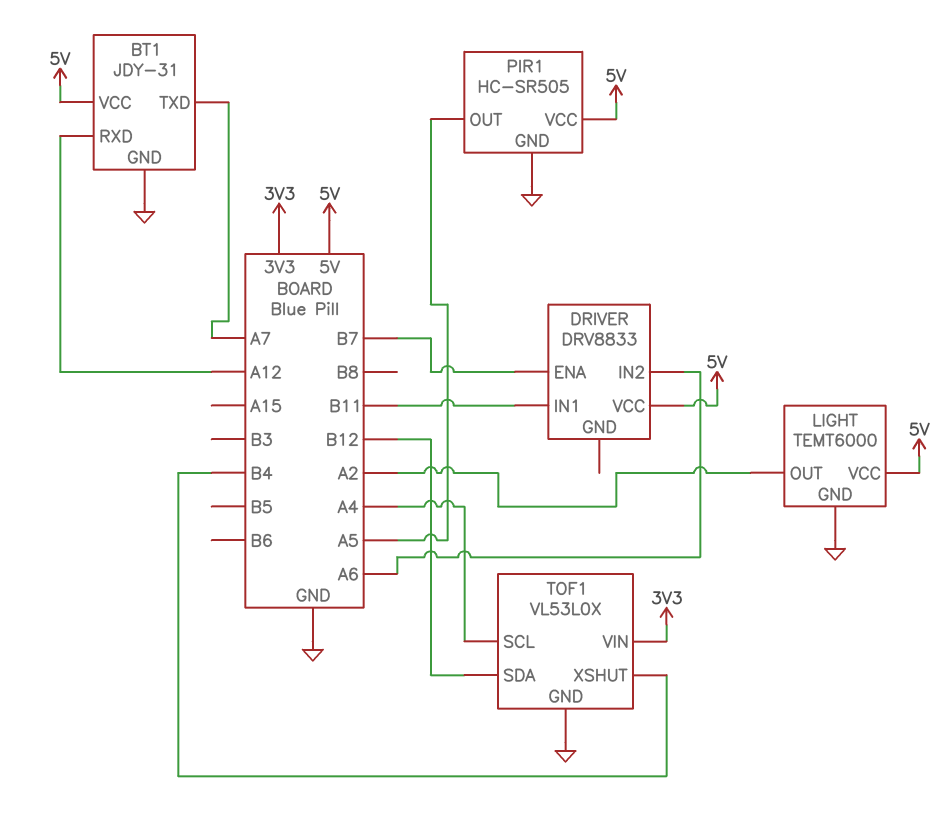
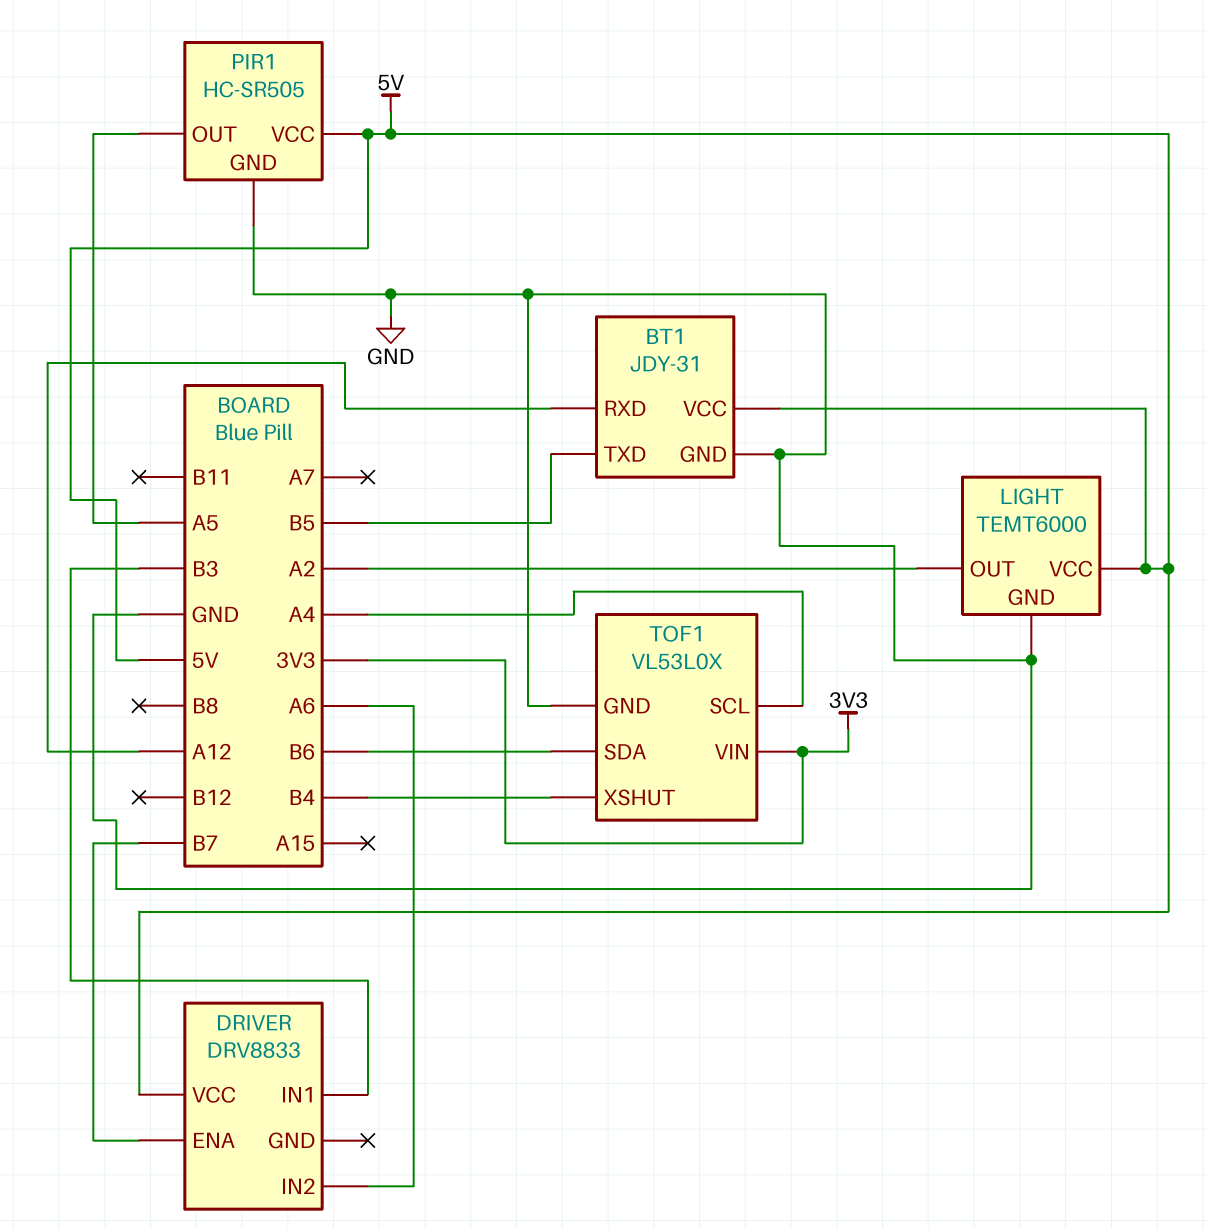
BT1 pin TXD: A7 -> B5
DRIVER pin IN1: B11 -> B3
TOF1 pin SDA: B12 -> B6

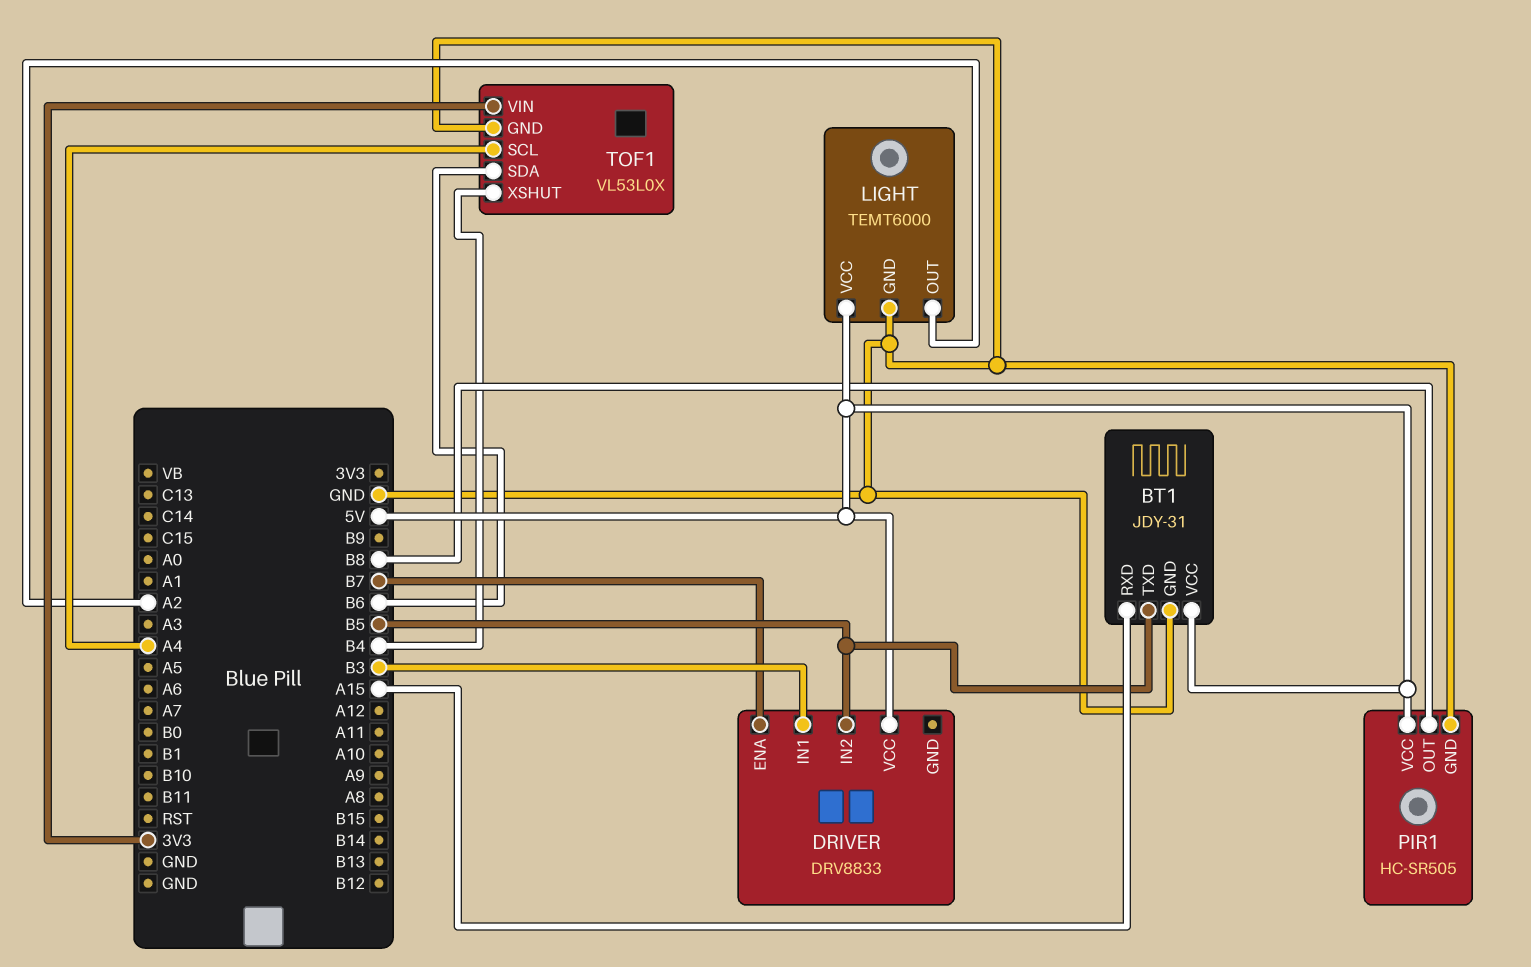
BT1 pin RXD: A12 -> A15
DRIVER pin IN2: A6 -> B5
PIR1 pin OUT: A5 -> B8

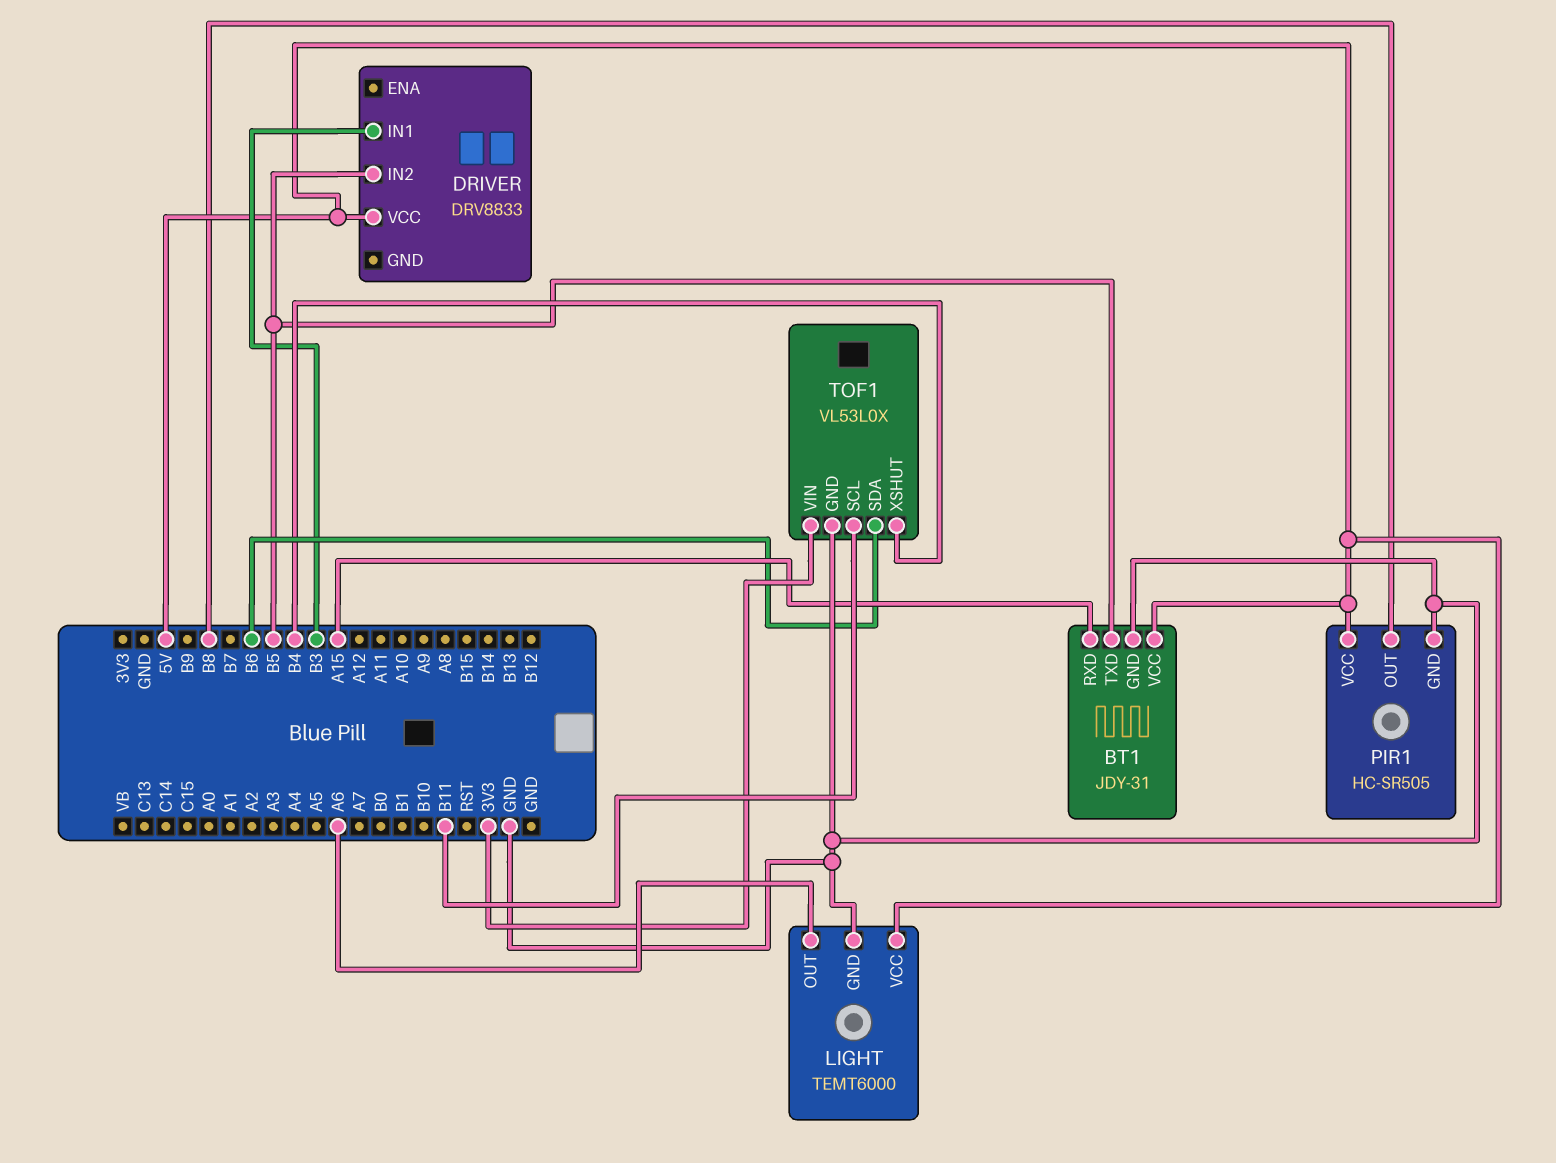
DRIVER pin ENA: B7 -> none
LIGHT pin OUT: A2 -> A6
TOF1 pin SCL: A4 -> B11

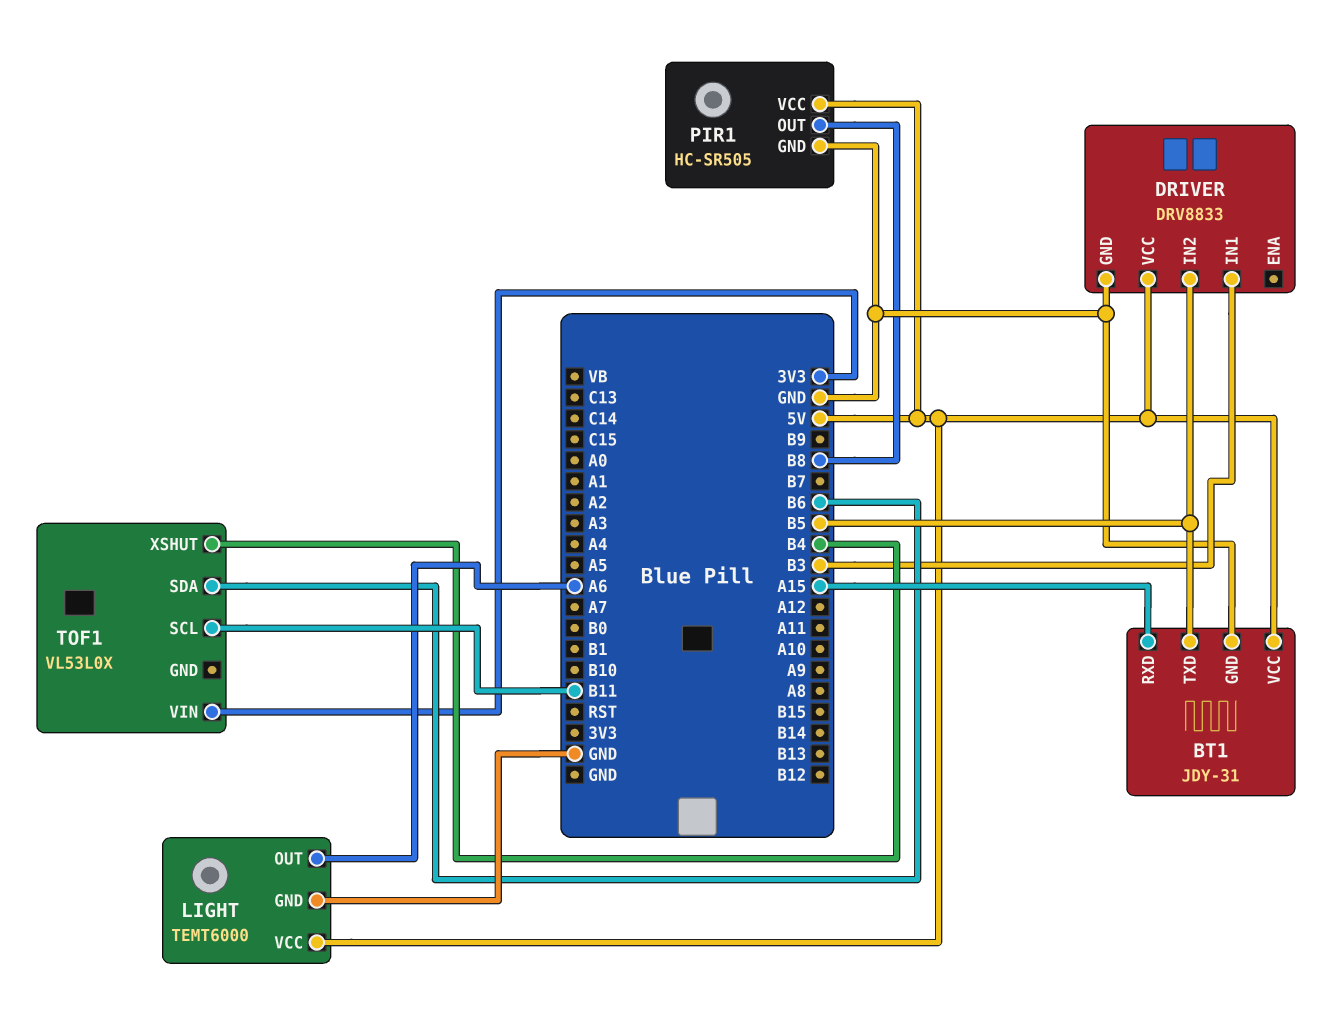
DRIVER pin GND: none -> GND
TOF1 pin GND: GND -> none

